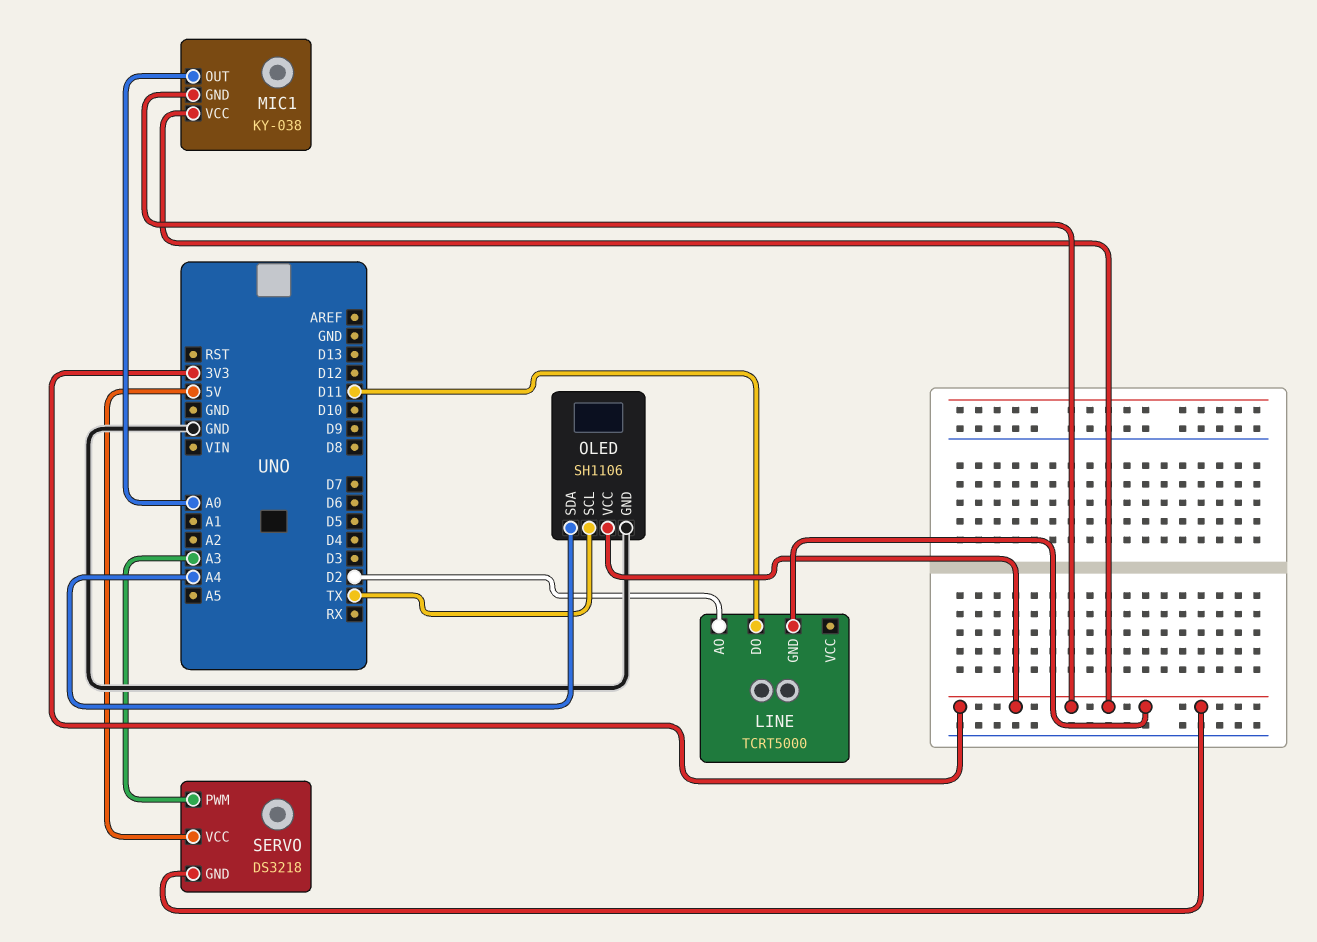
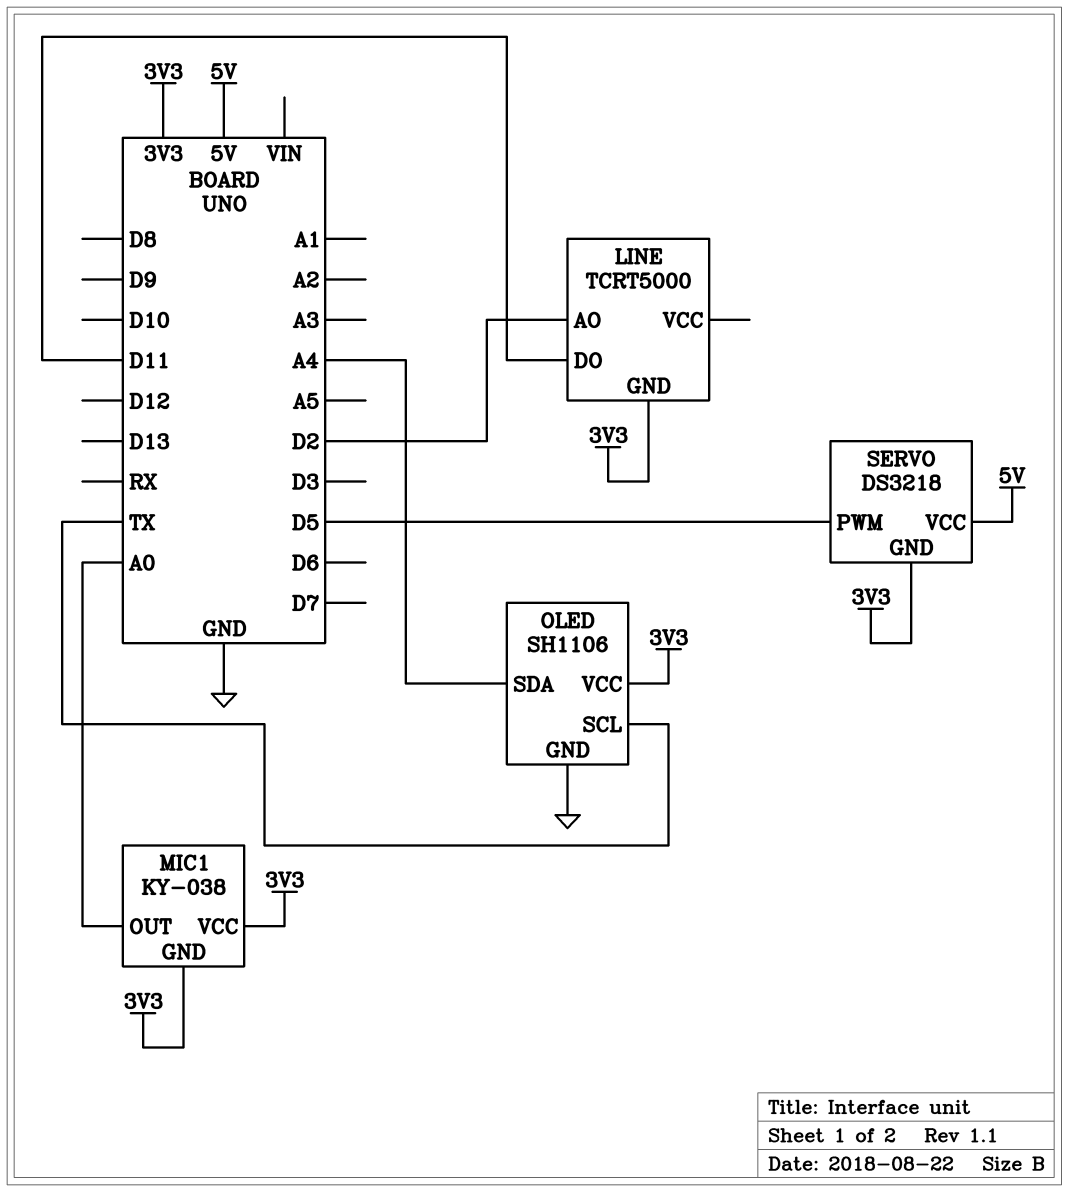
SERVO pin PWM: A3 -> D5

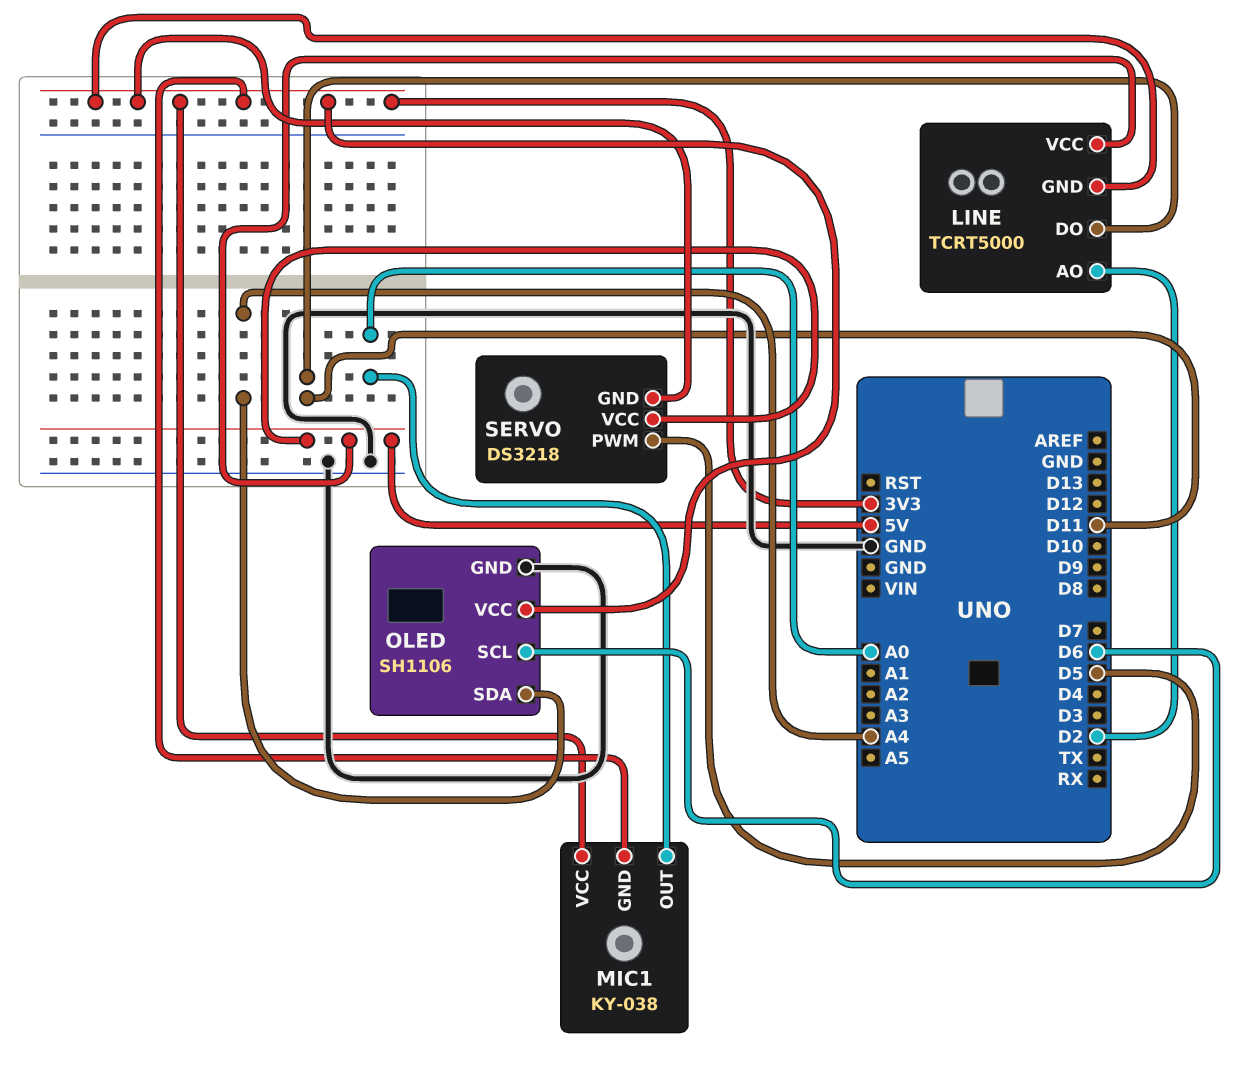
LINE pin VCC: none -> 5V
OLED pin SCL: TX -> D6

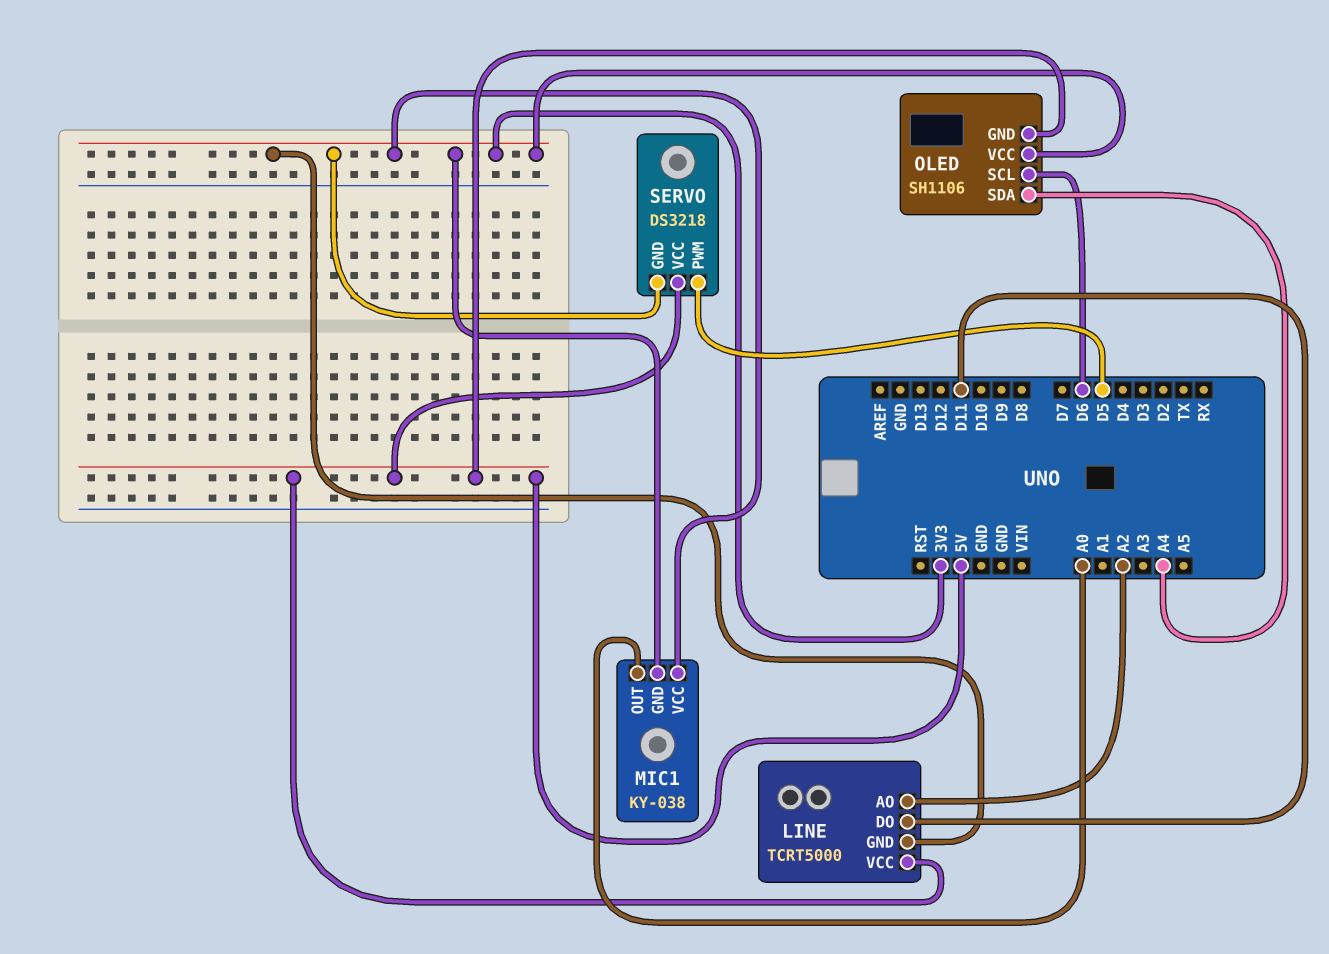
LINE pin AO: D2 -> A2
OLED pin GND: GND -> 5V

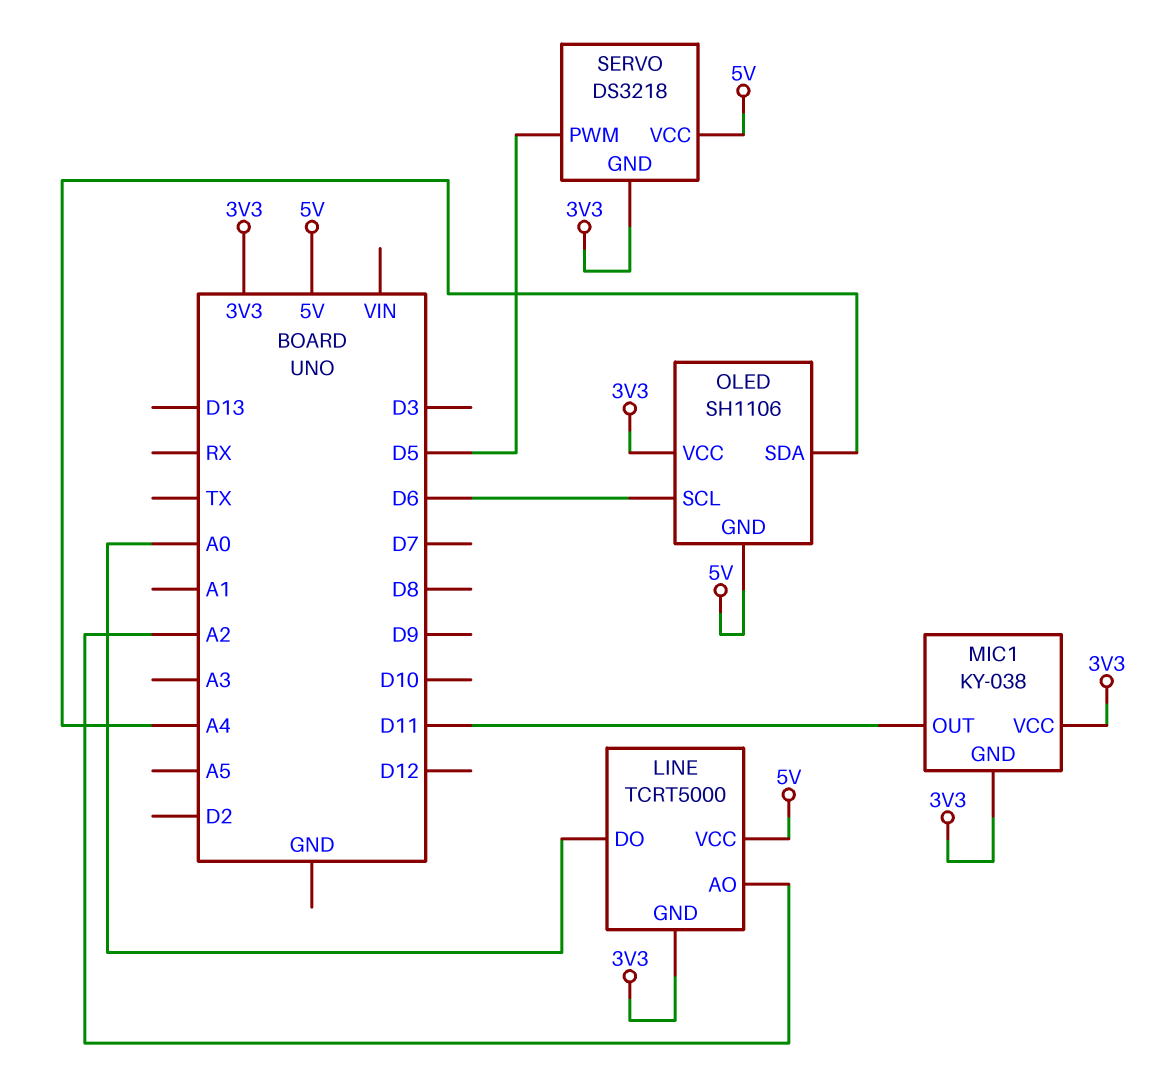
LINE pin DO: D11 -> A0
MIC1 pin OUT: A0 -> D11

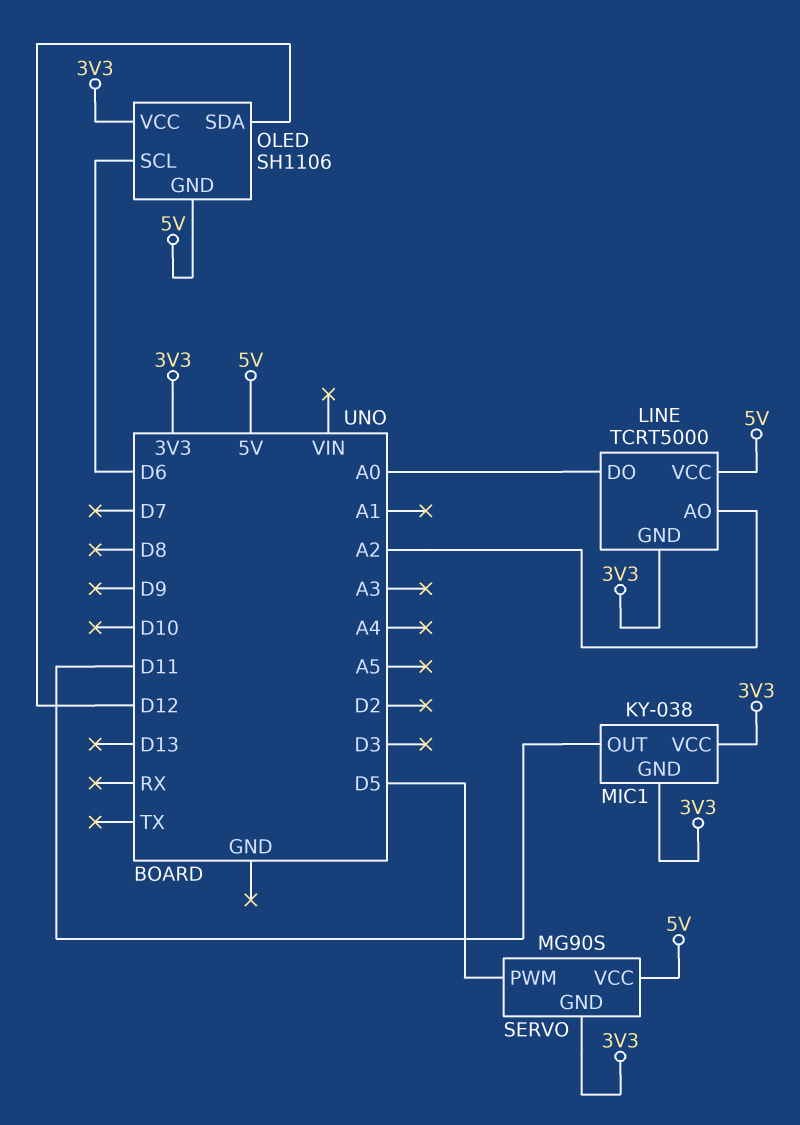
OLED pin SDA: A4 -> D12
SERVO: DS3218 -> MG90S

